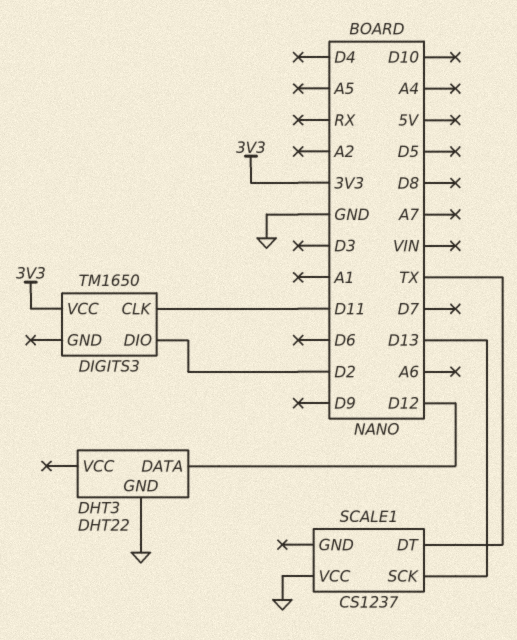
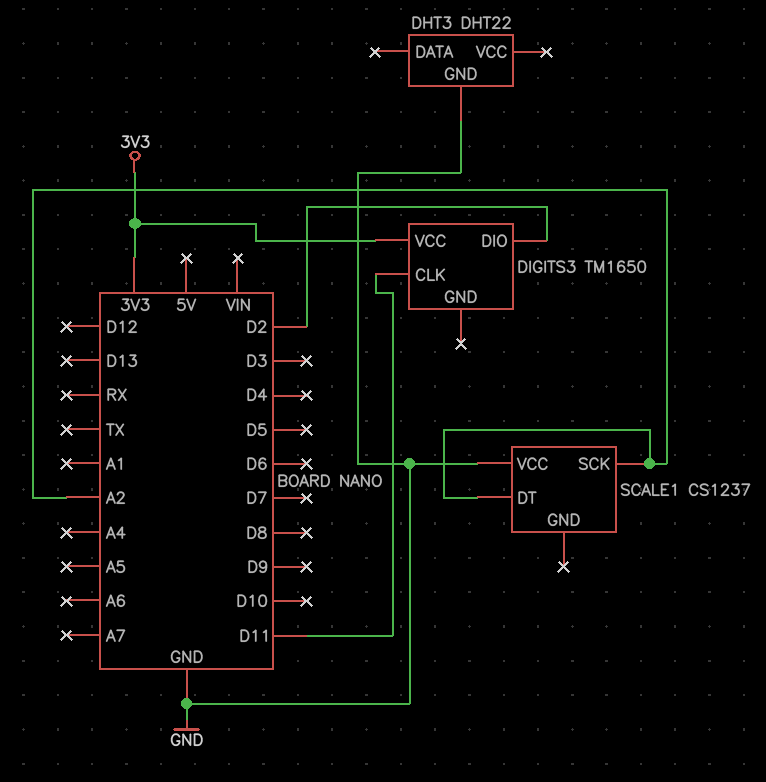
DHT3 pin DATA: D12 -> none
SCALE1 pin DT: TX -> A2
SCALE1 pin SCK: D13 -> A2

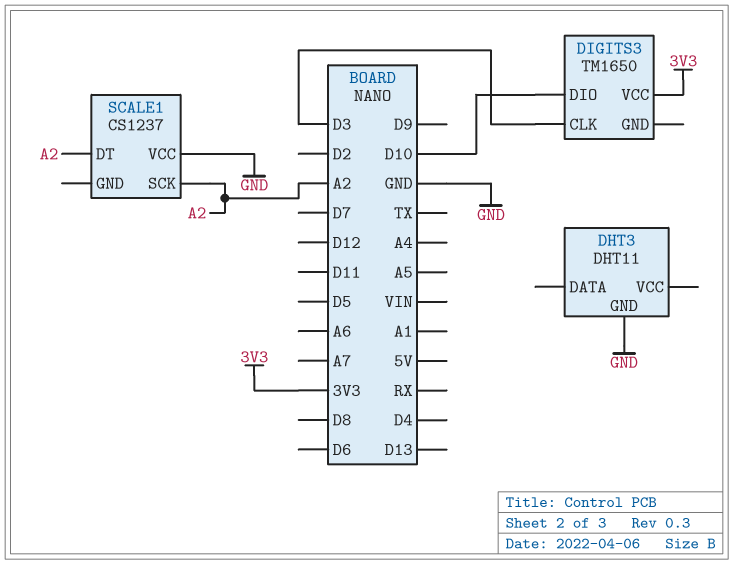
DHT3: DHT22 -> DHT11
DIGITS3 pin CLK: D11 -> D3
DIGITS3 pin DIO: D2 -> D10

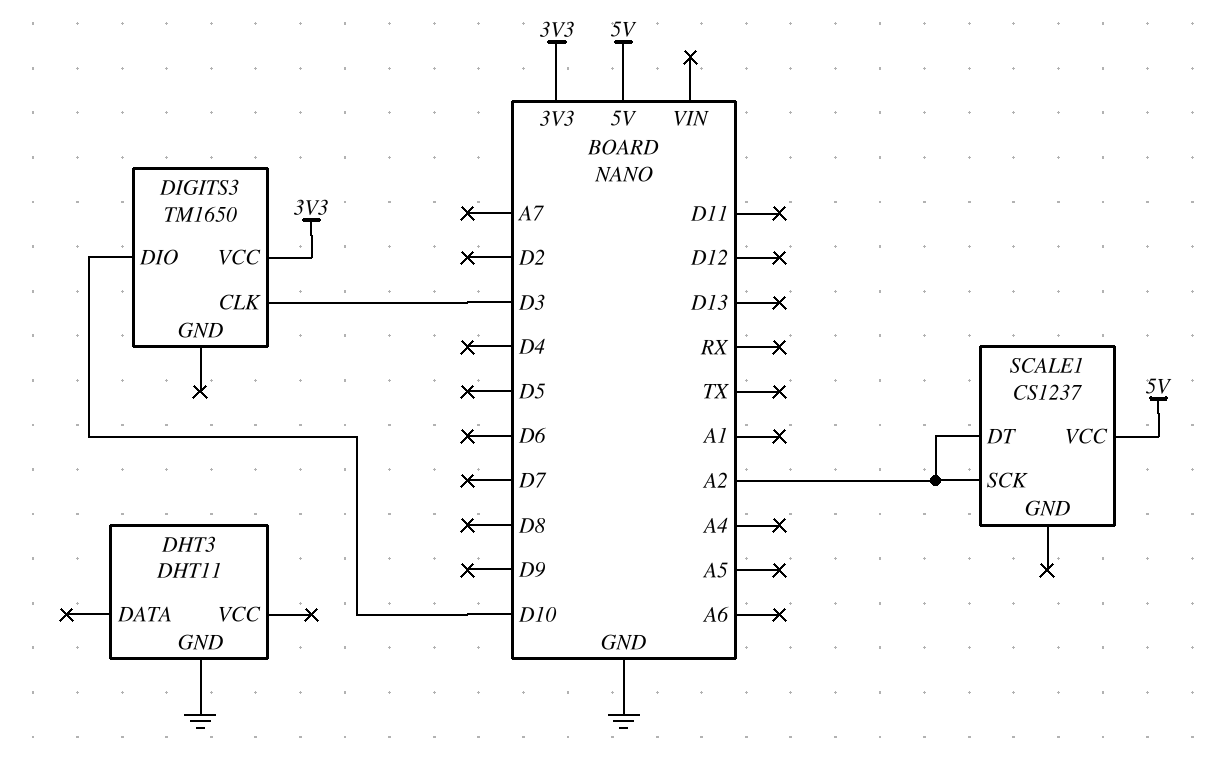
SCALE1 pin VCC: GND -> 5V

